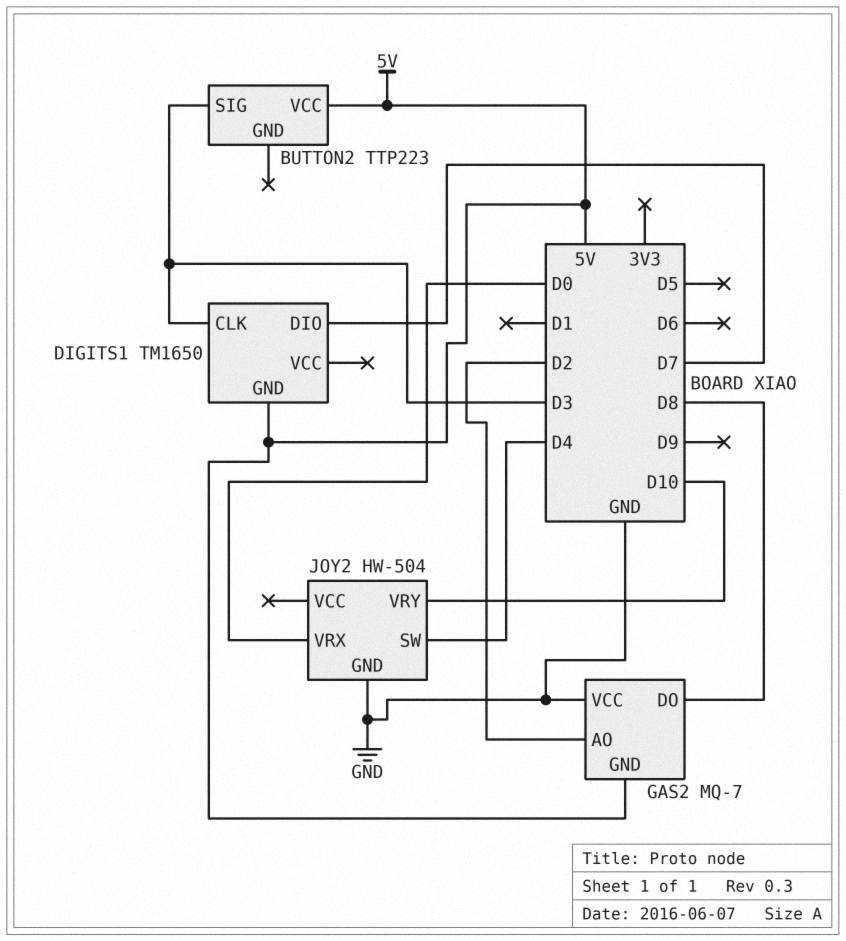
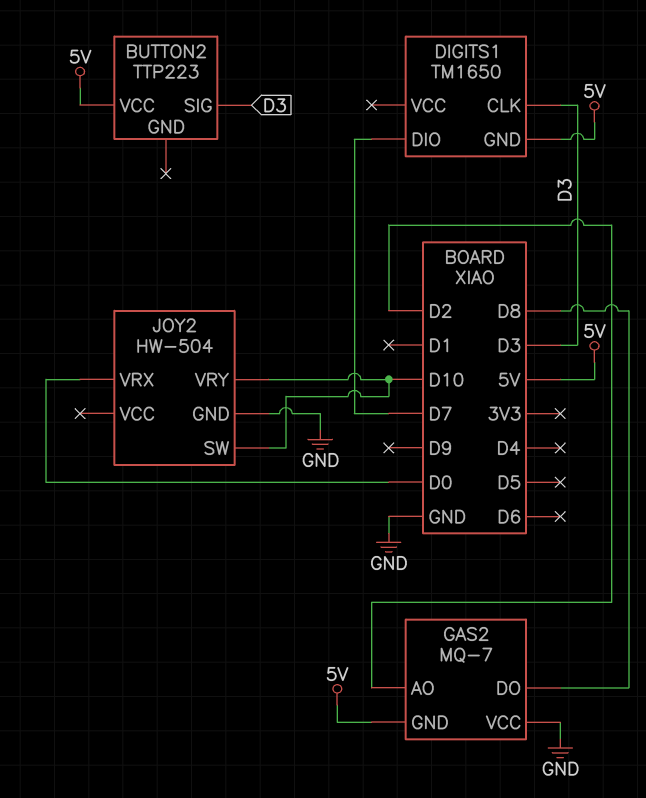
JOY2 pin SW: D4 -> D10

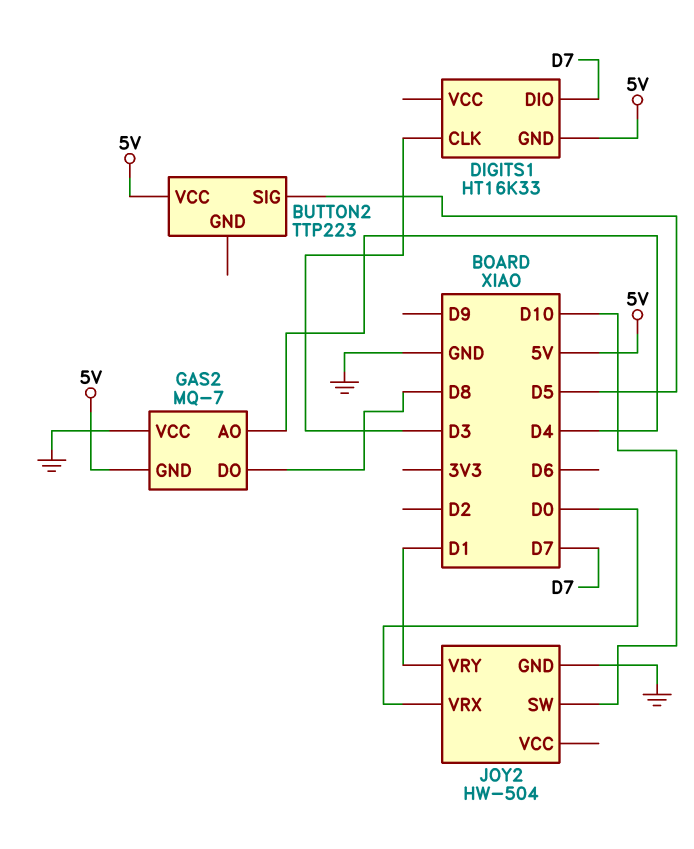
BUTTON2 pin SIG: D3 -> D5
DIGITS1: TM1650 -> HT16K33
GAS2 pin AO: D2 -> D4
JOY2 pin VRY: D10 -> D1

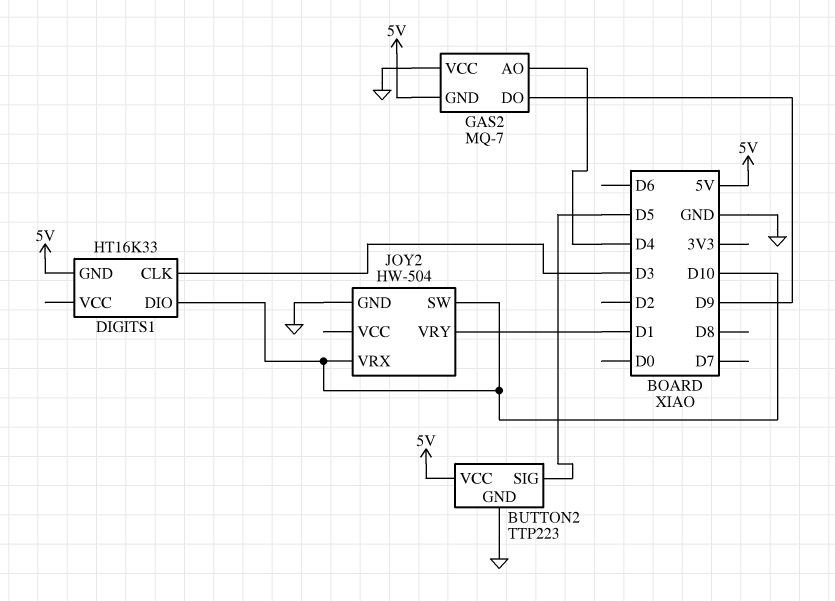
BUTTON2 pin GND: none -> GND
DIGITS1 pin DIO: D7 -> D10
GAS2 pin DO: D8 -> D9
JOY2 pin VRX: D0 -> D10

